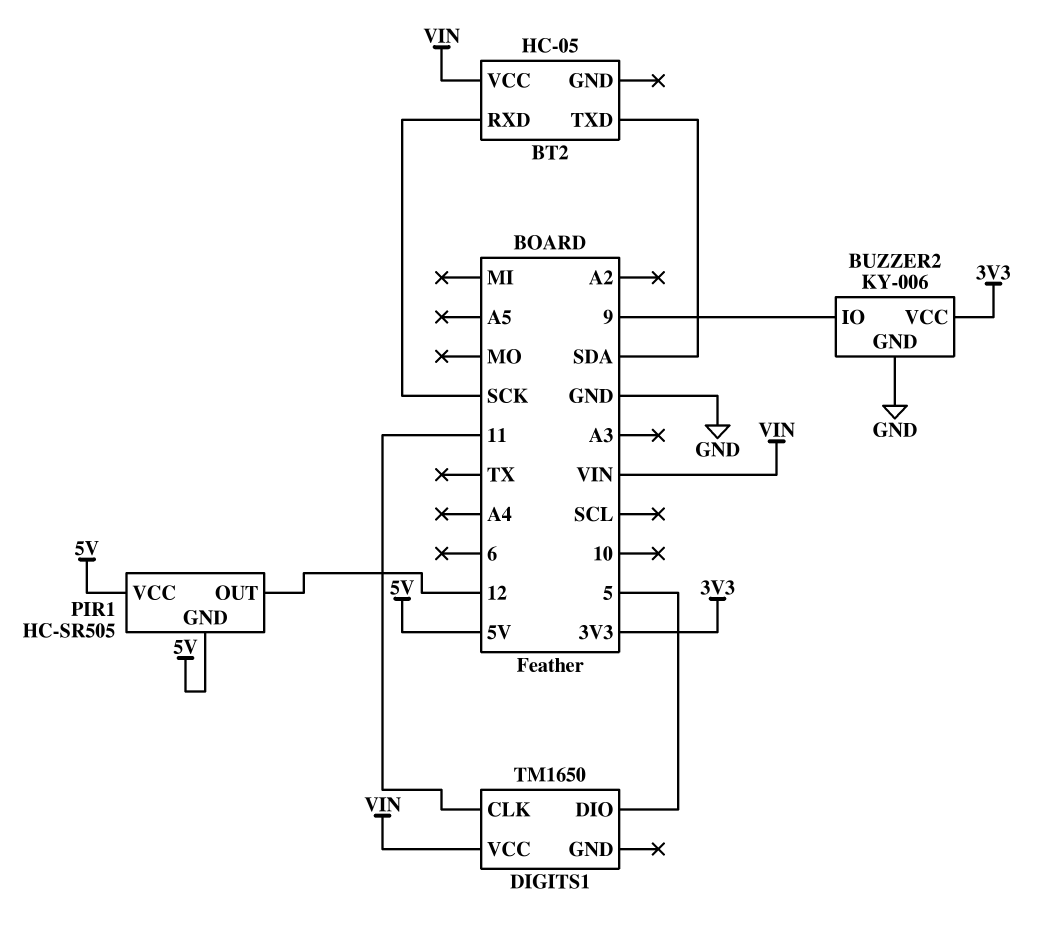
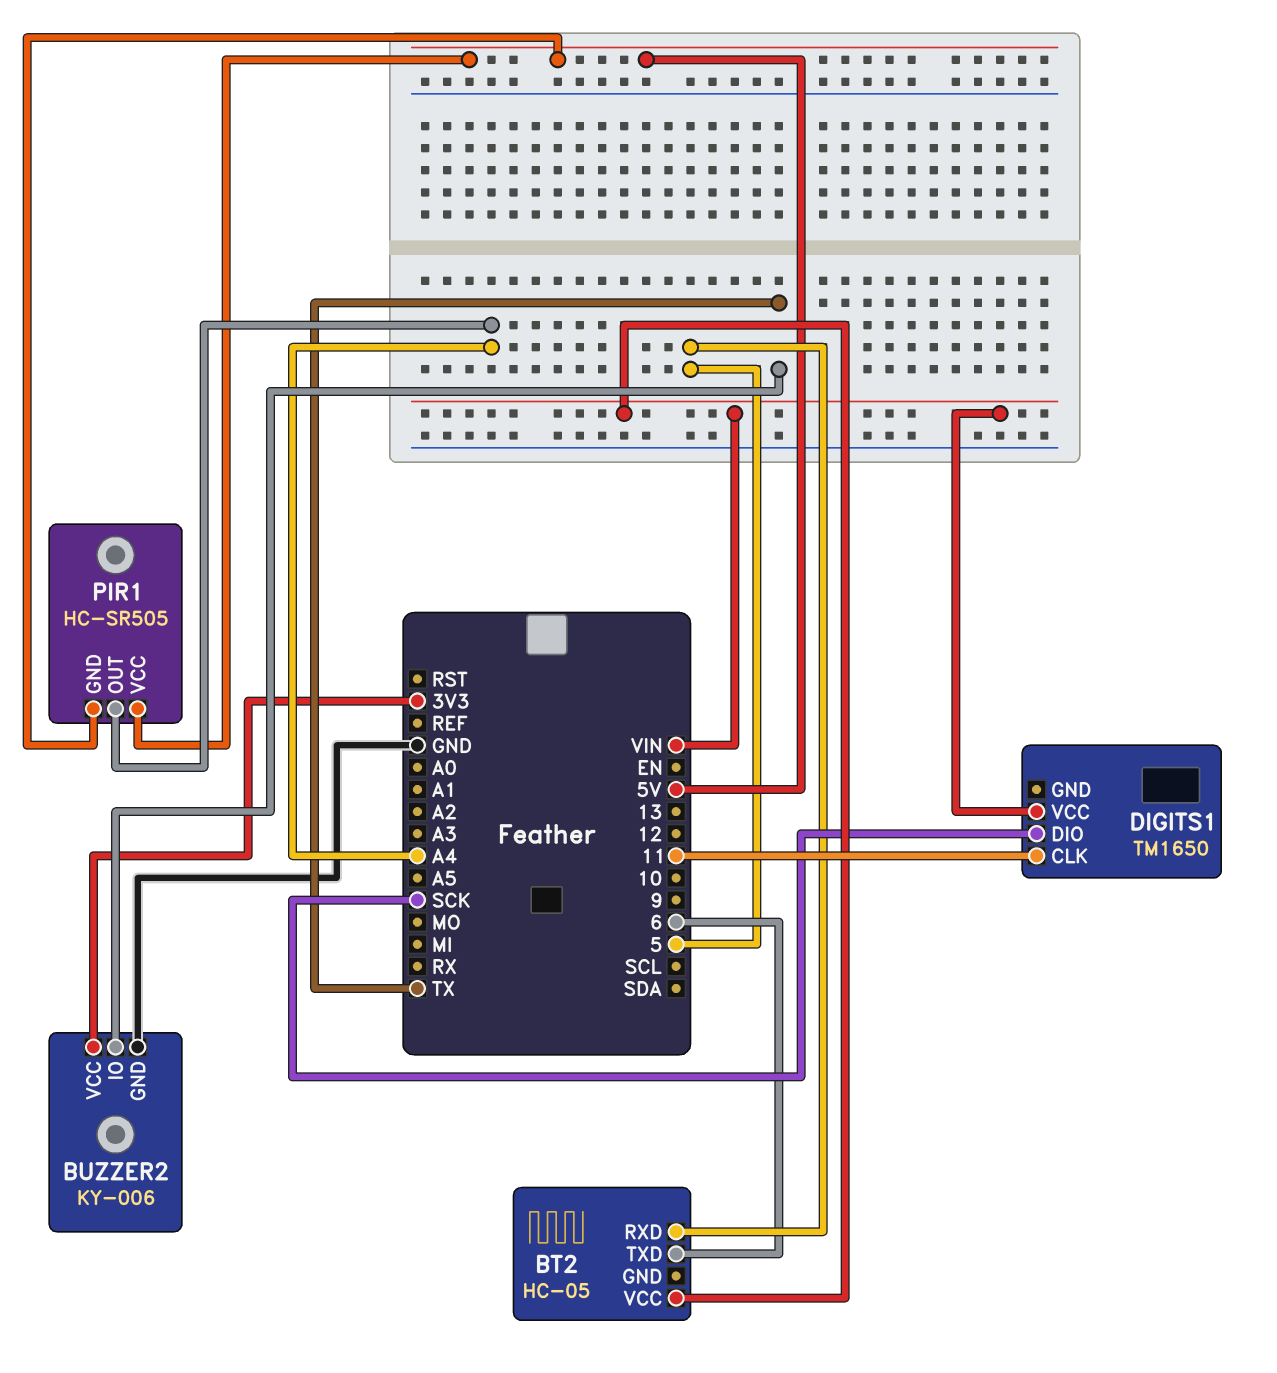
BT2 pin RXD: SCK -> 5
BT2 pin TXD: SDA -> 6
BUZZER2 pin IO: 9 -> TX
DIGITS1 pin DIO: 5 -> SCK
PIR1 pin OUT: 12 -> A4

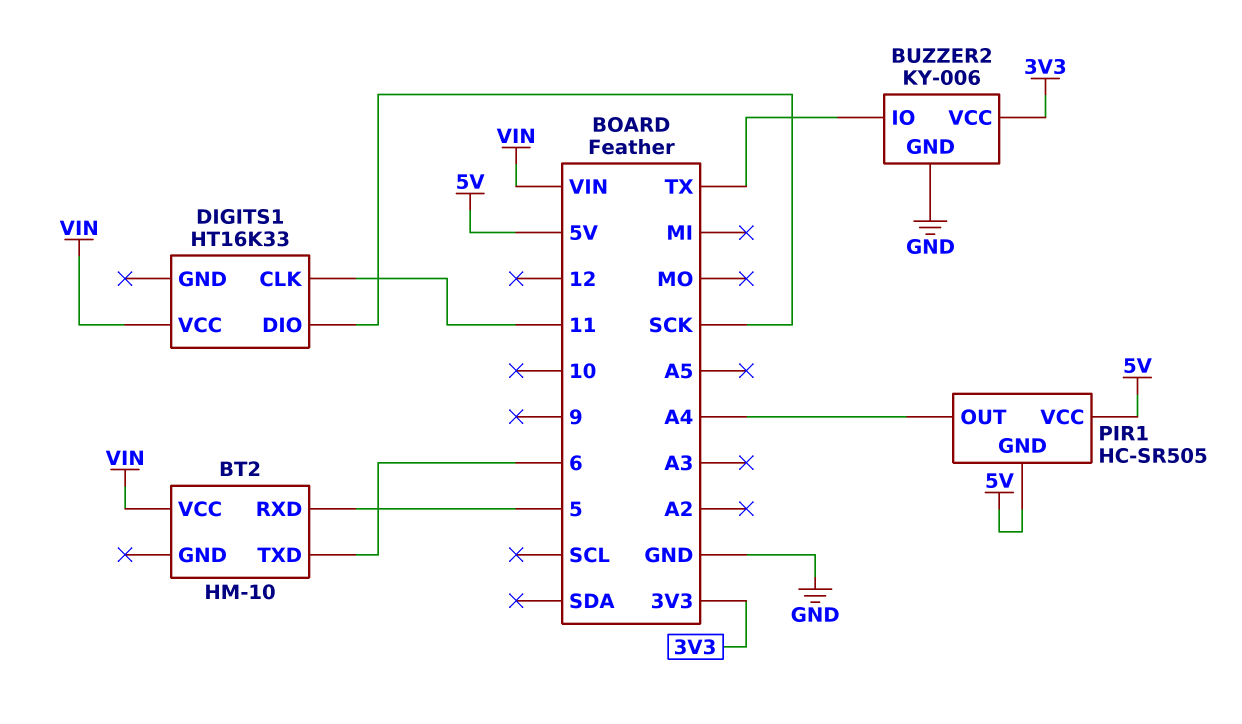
BT2: HC-05 -> HM-10
DIGITS1: TM1650 -> HT16K33

